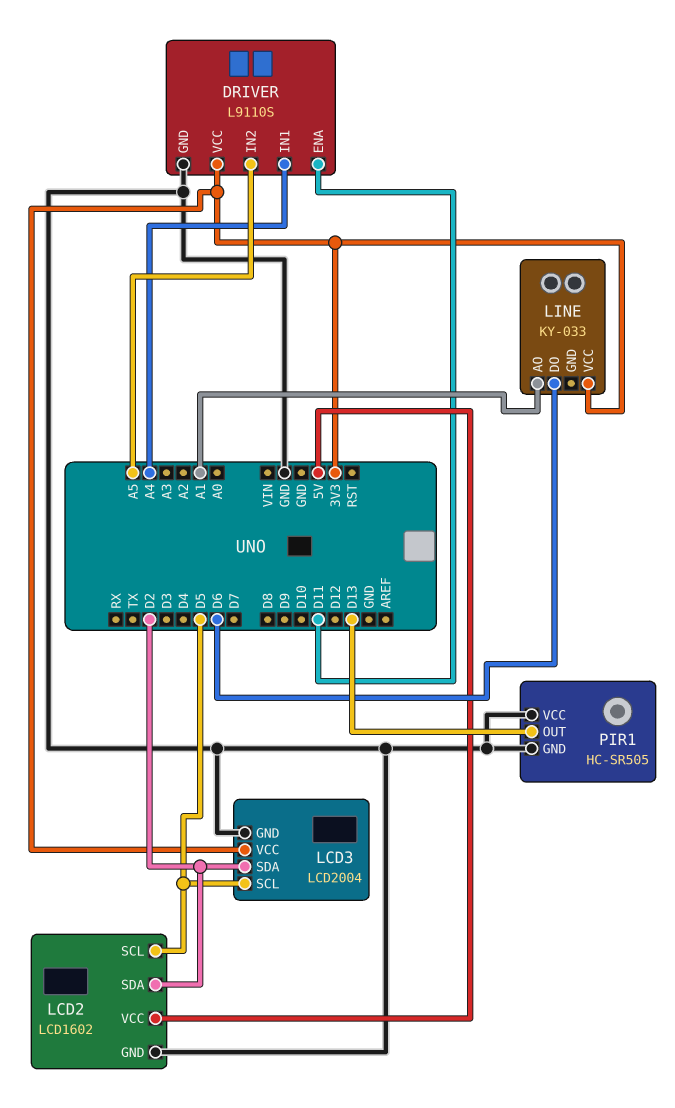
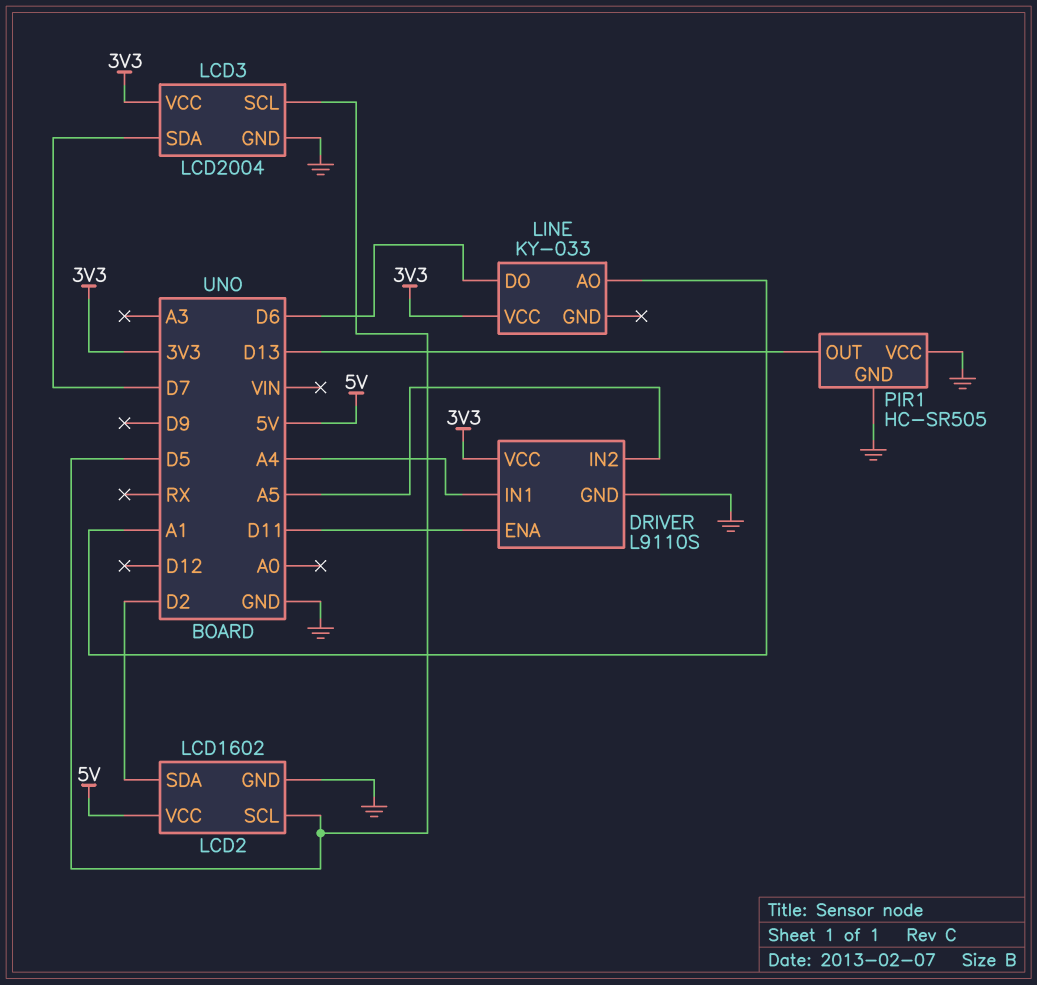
LCD3 pin SDA: D2 -> D7

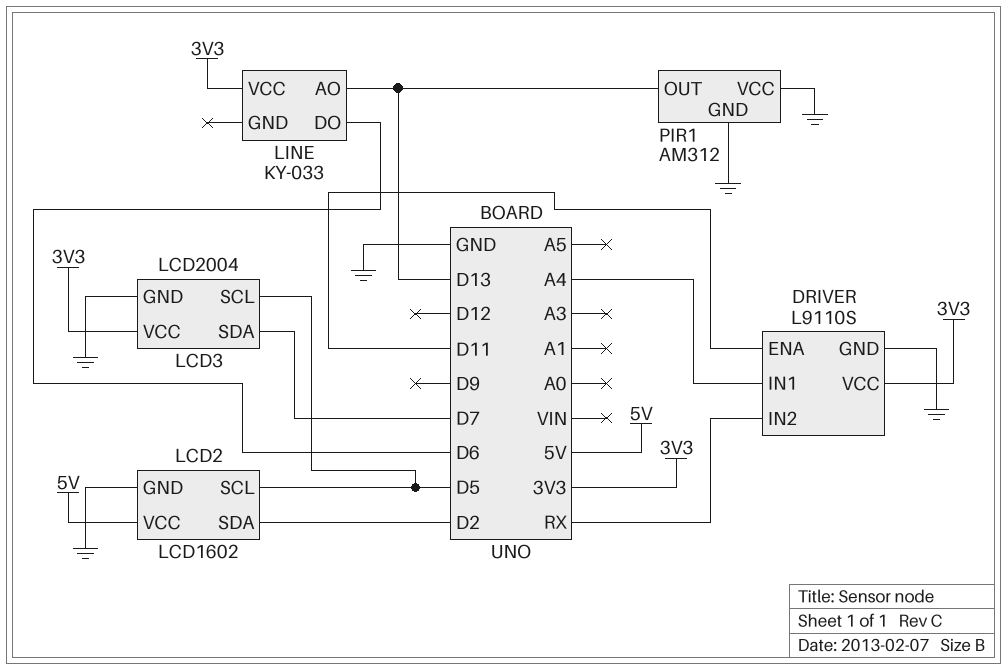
DRIVER pin IN2: A5 -> RX
LINE pin AO: A1 -> D13
PIR1: HC-SR505 -> AM312

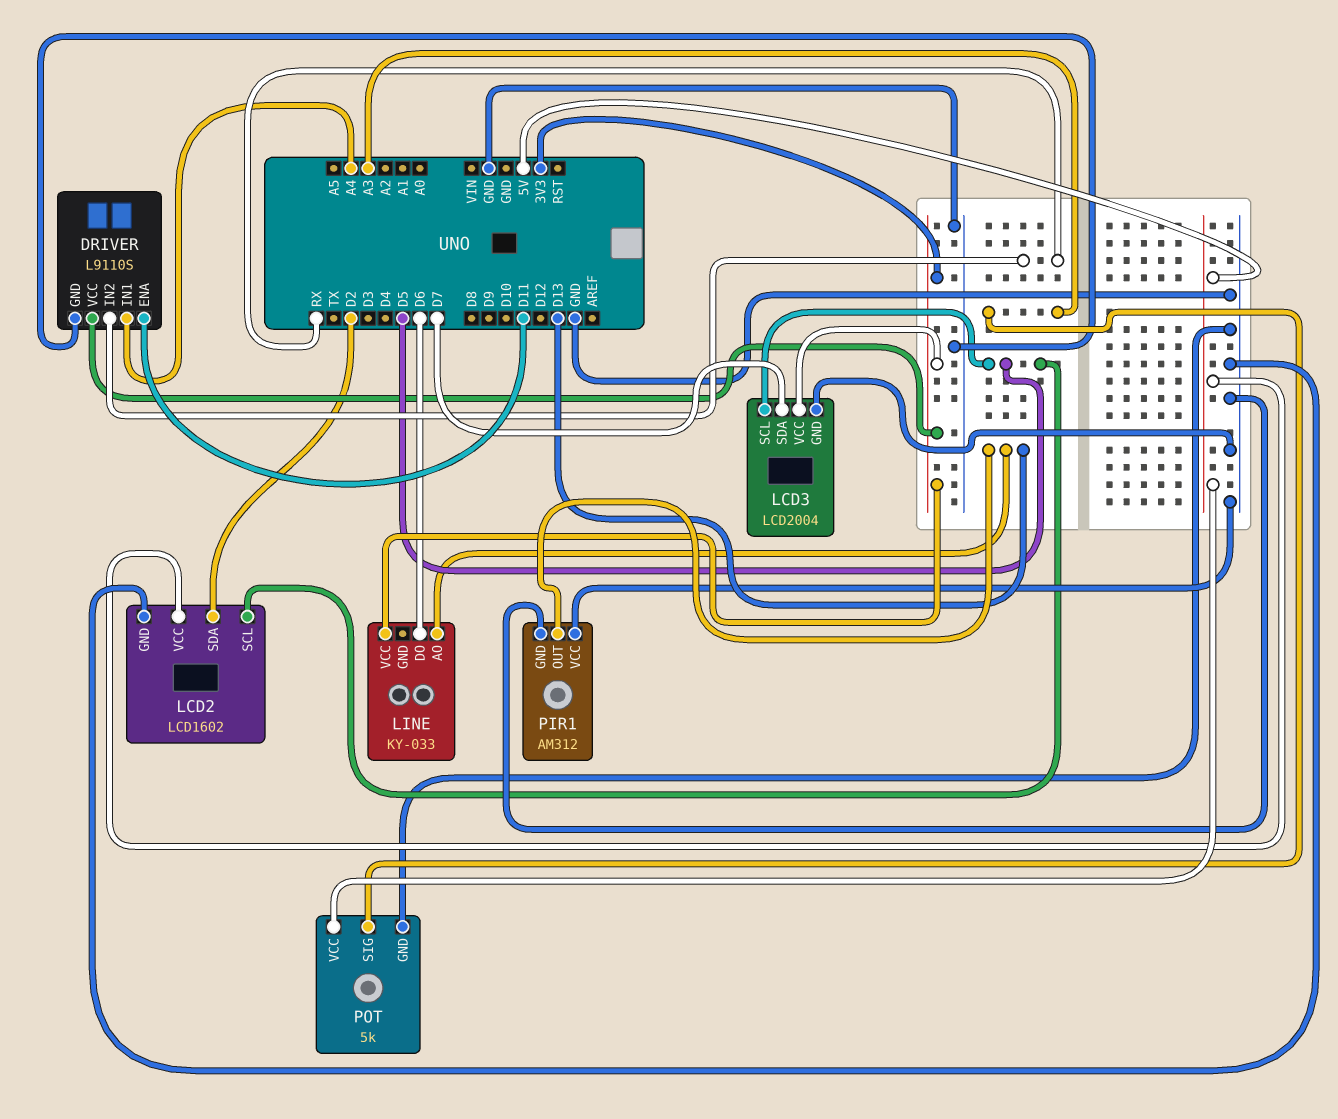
POT: none -> 5k
POT pin GND: none -> GND
POT pin SIG: none -> A3
POT pin VCC: none -> 5V

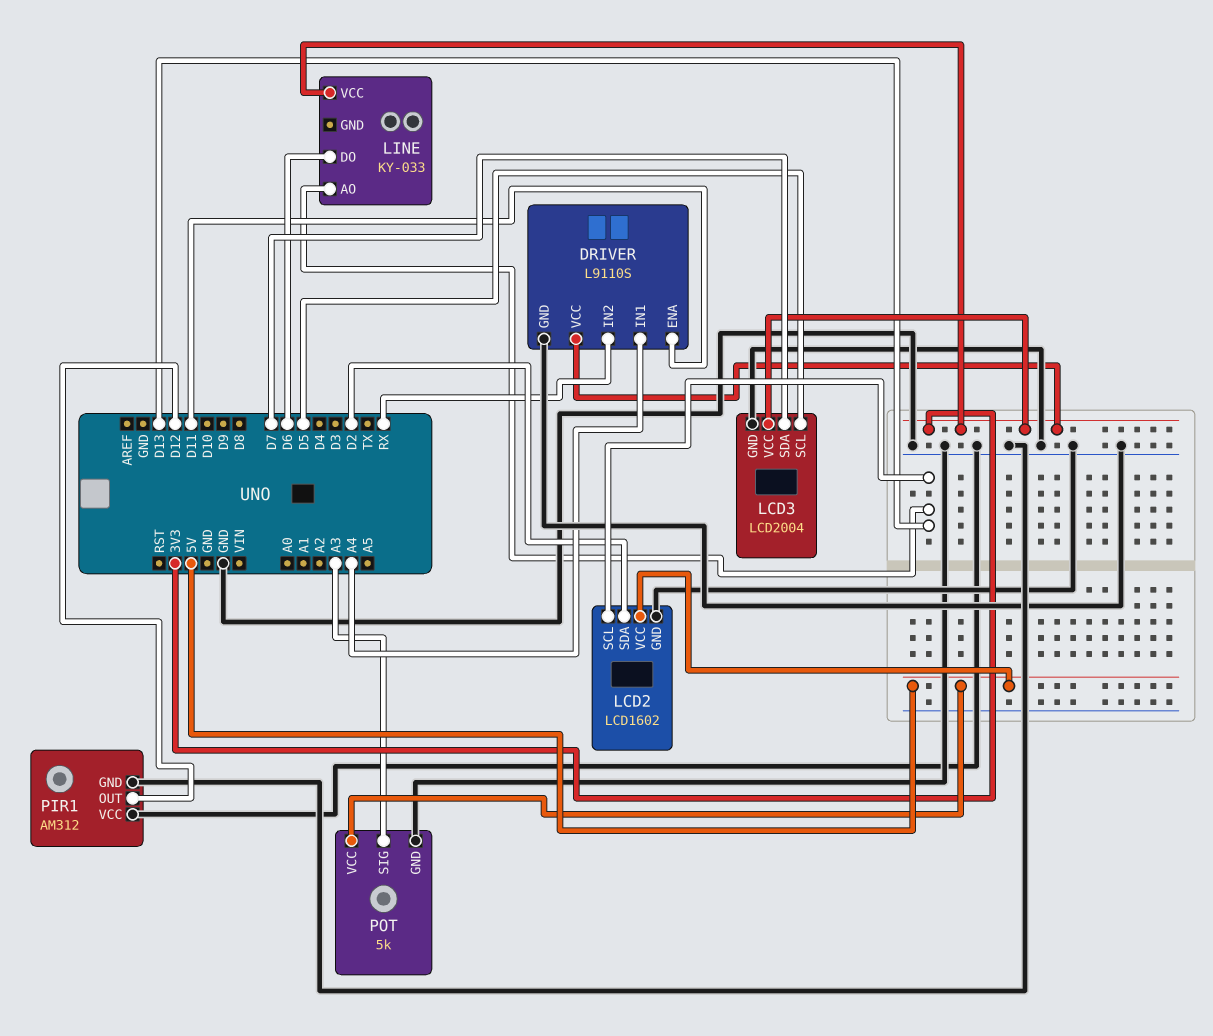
LCD2 pin SCL: D5 -> D13
PIR1 pin OUT: D13 -> D12

